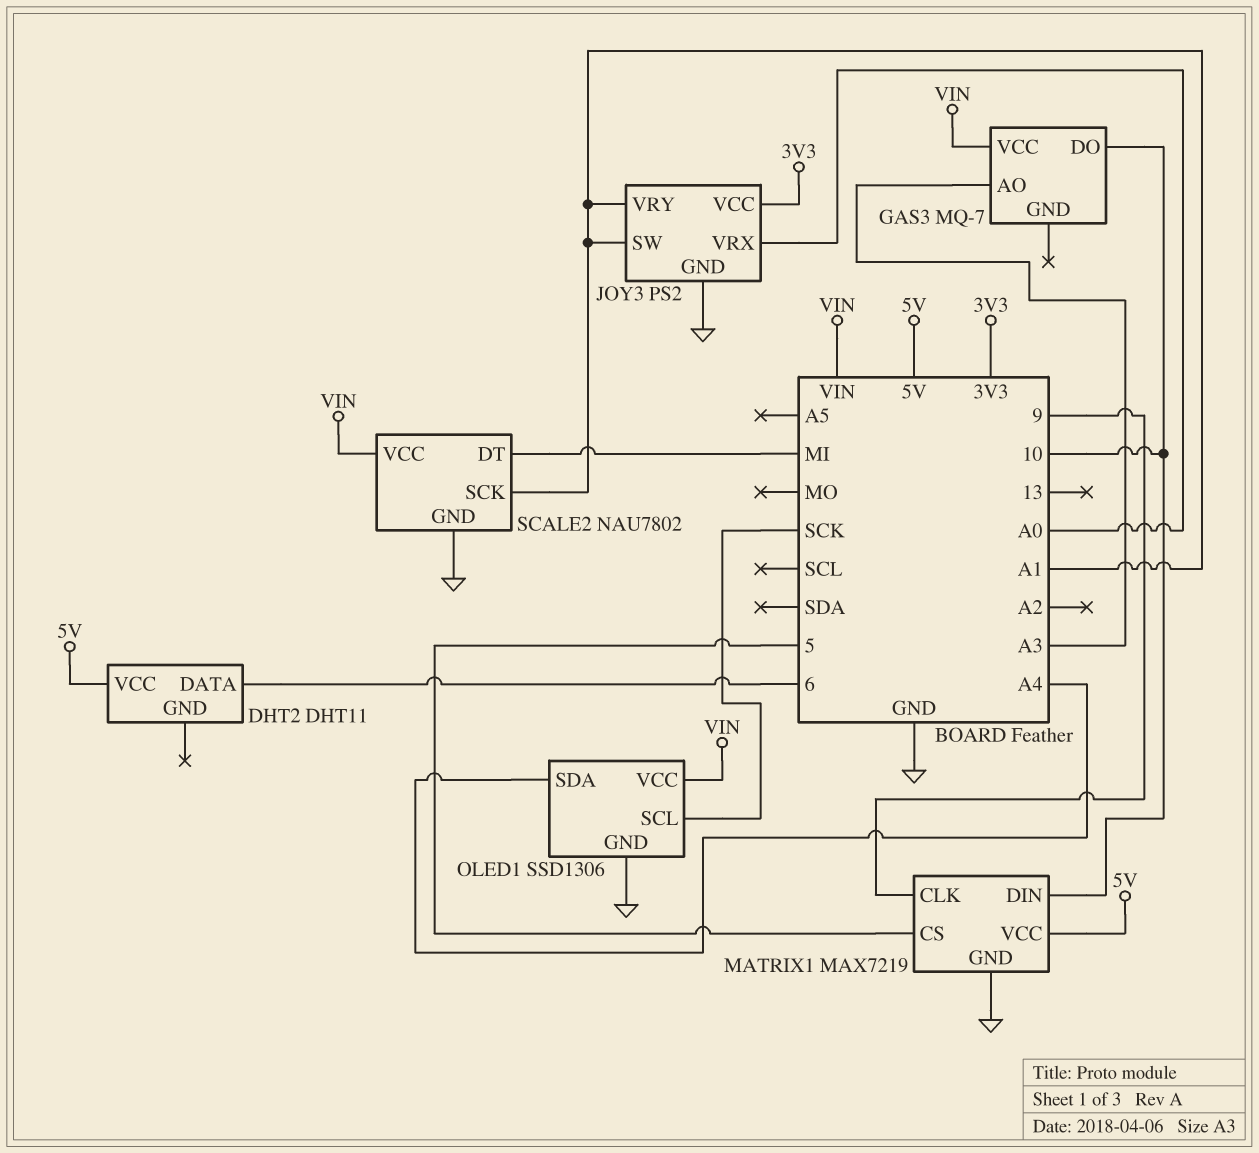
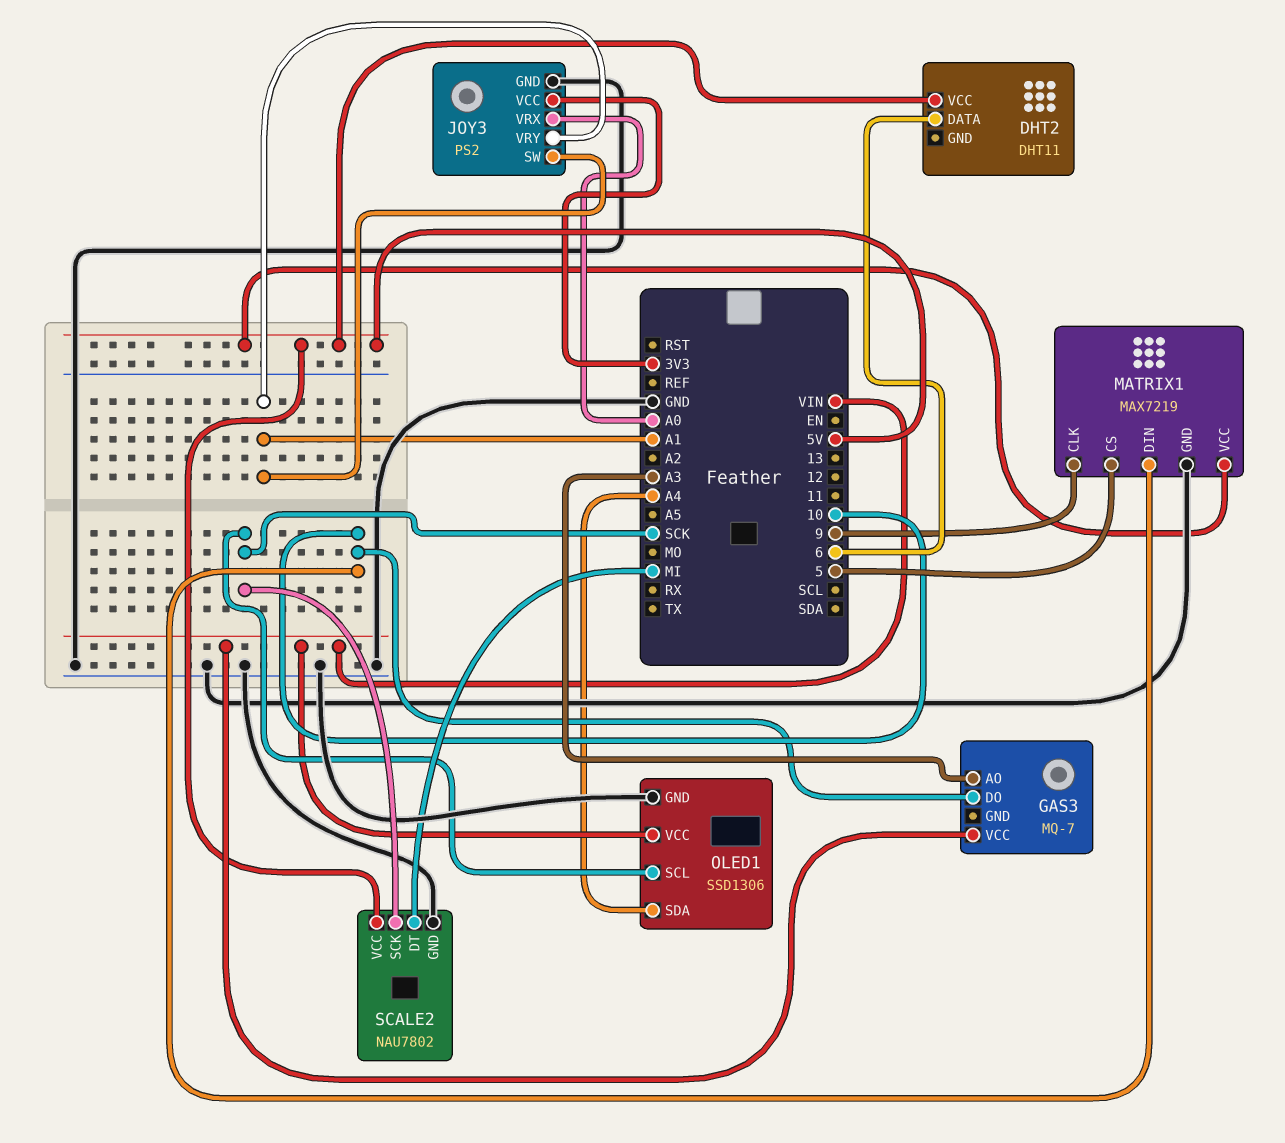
SCALE2 pin SCK: A1 -> SCK
SCALE2 pin VCC: VIN -> 5V

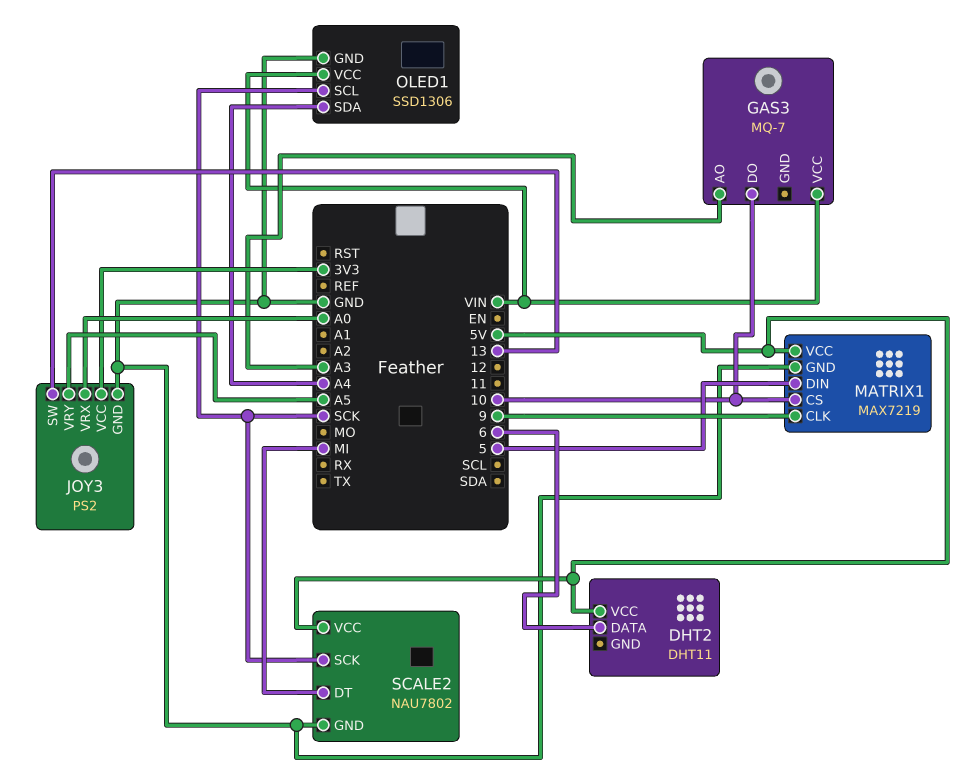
JOY3 pin SW: A1 -> 13
JOY3 pin VRY: A1 -> A5
MATRIX1 pin CS: 5 -> 10
MATRIX1 pin DIN: 10 -> 5

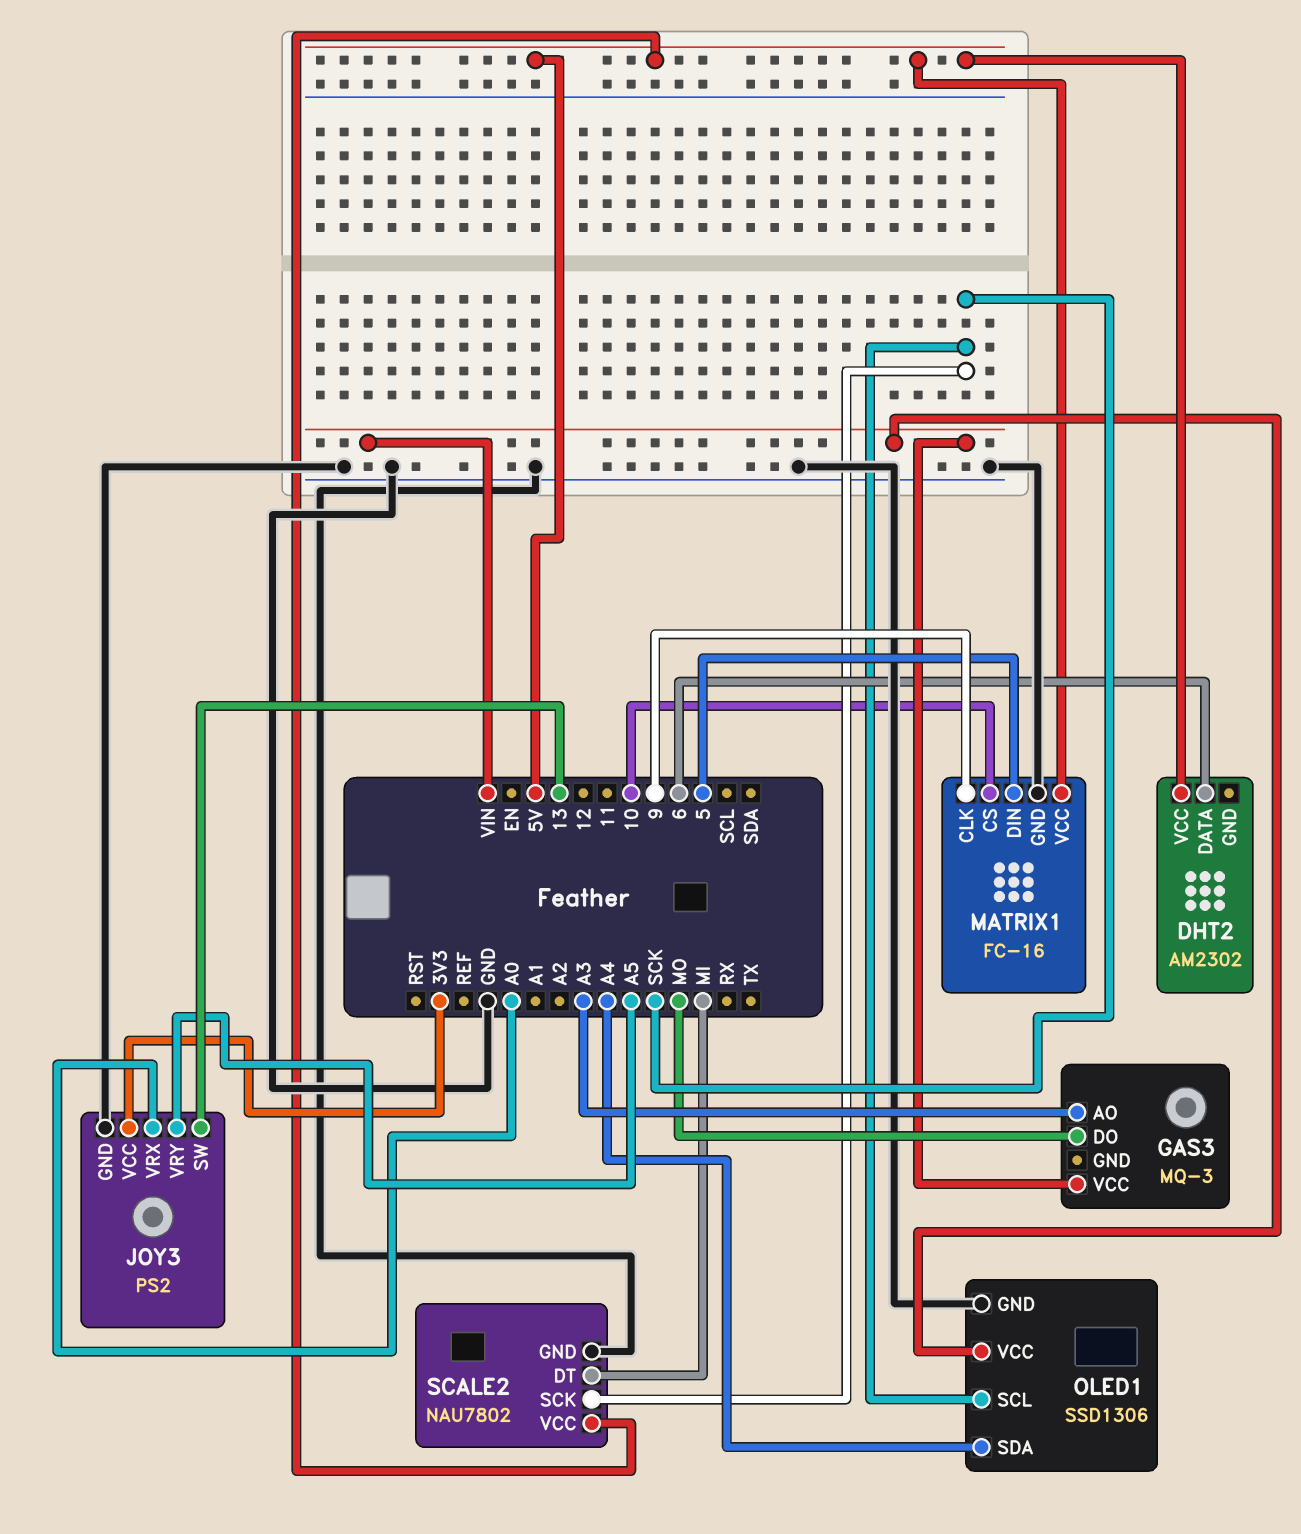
DHT2: DHT11 -> AM2302
GAS3: MQ-7 -> MQ-3
GAS3 pin DO: 10 -> MO
MATRIX1: MAX7219 -> FC-16

